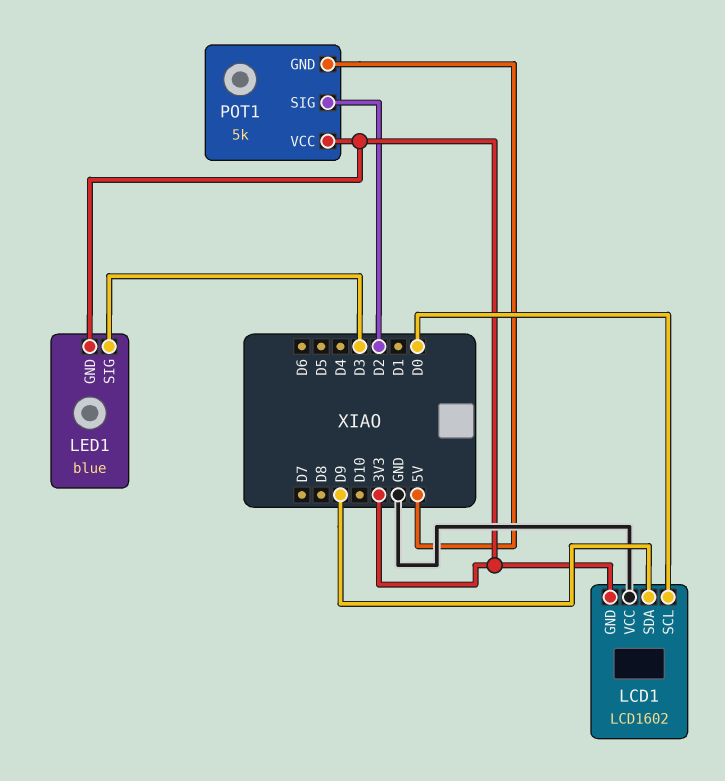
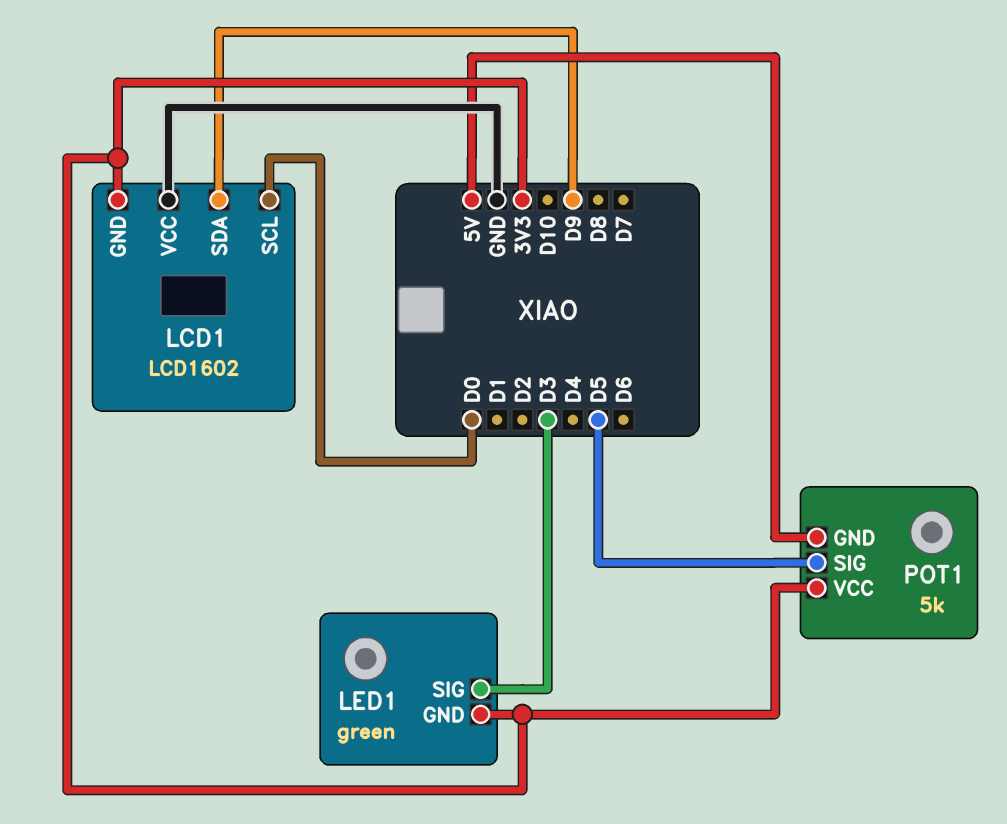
LED1: blue -> green
POT1 pin SIG: D2 -> D5

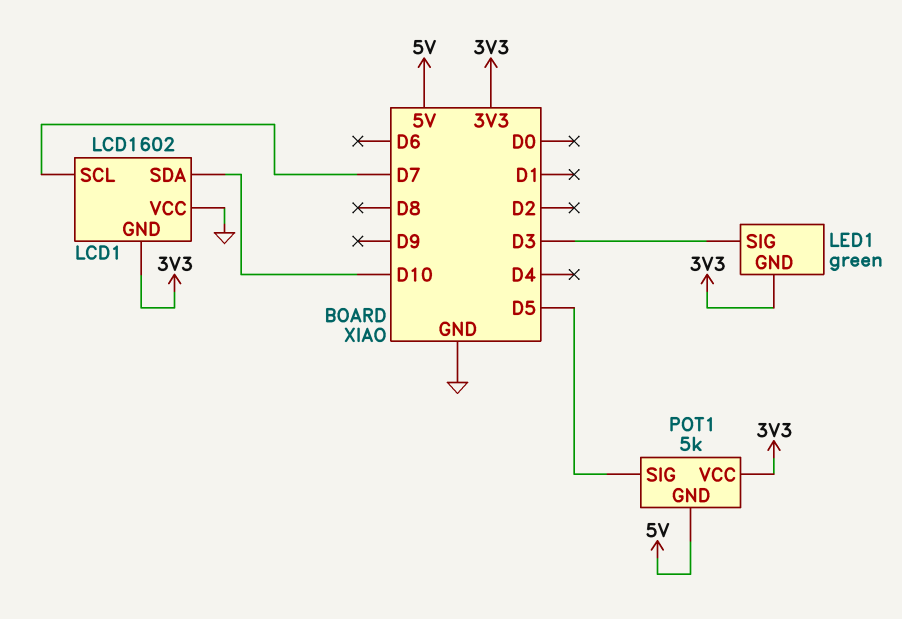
LCD1 pin SCL: D0 -> D7
LCD1 pin SDA: D9 -> D10

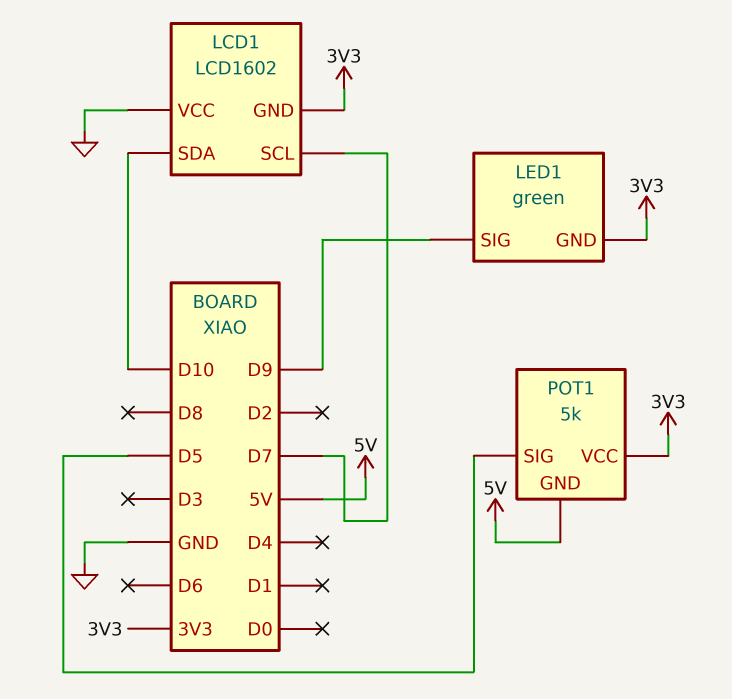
LED1 pin SIG: D3 -> D9

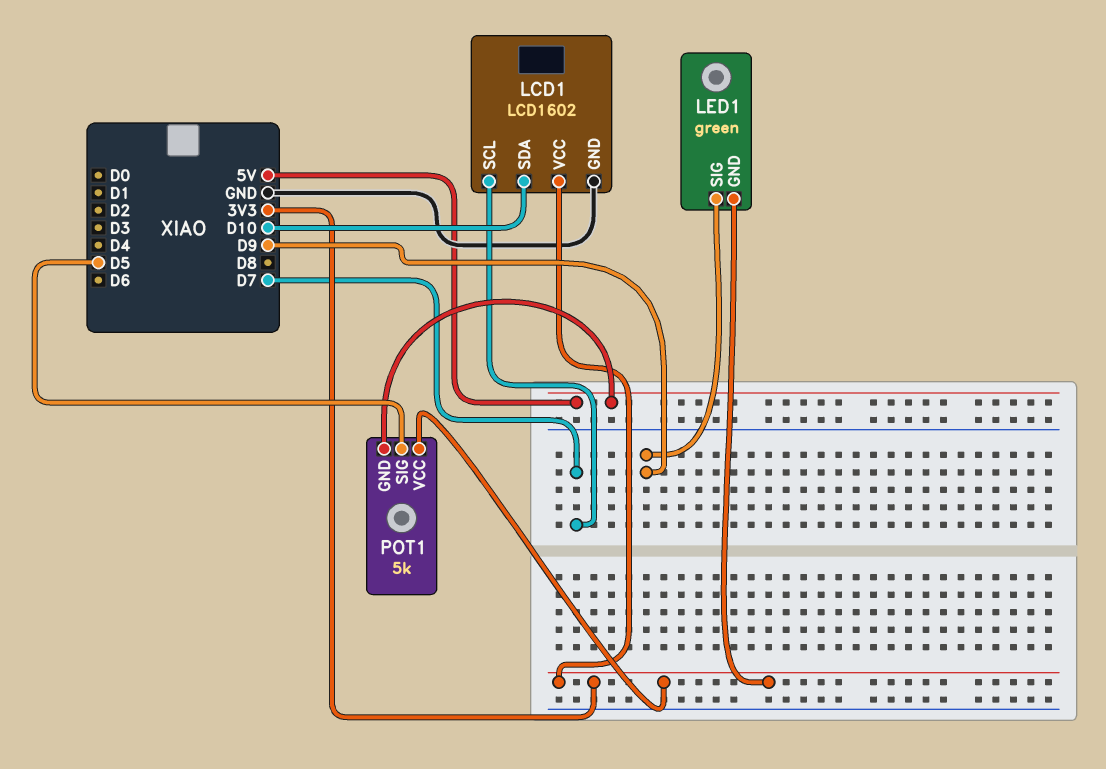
LCD1 pin GND: 3V3 -> GND
LCD1 pin VCC: GND -> 3V3

